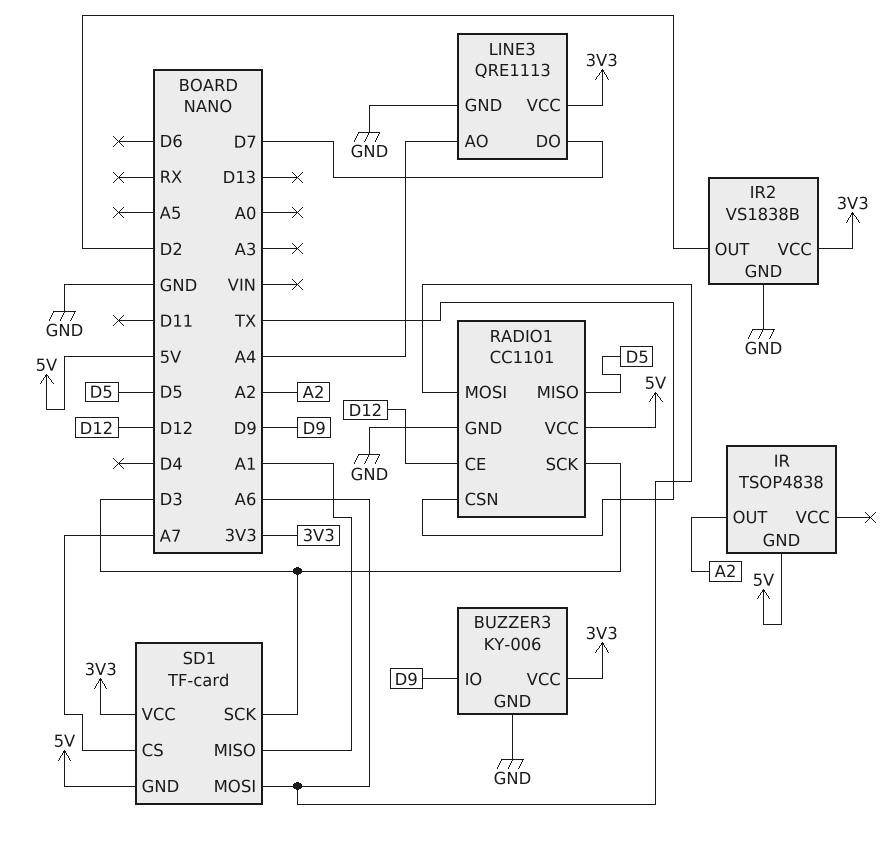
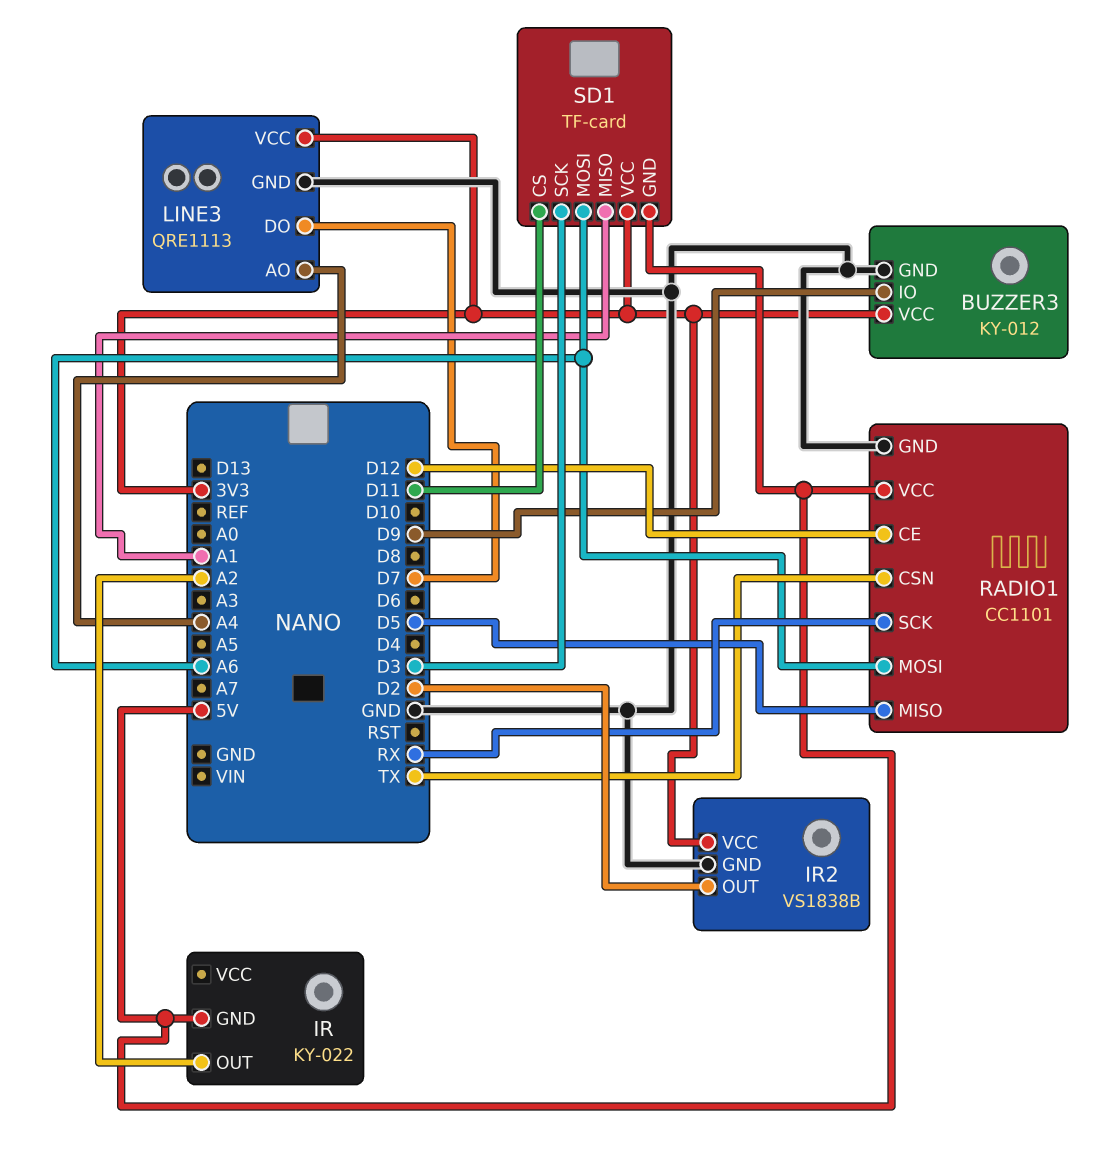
BUZZER3: KY-006 -> KY-012
IR: TSOP4838 -> KY-022
RADIO1 pin SCK: D3 -> RX
SD1 pin CS: A7 -> D11

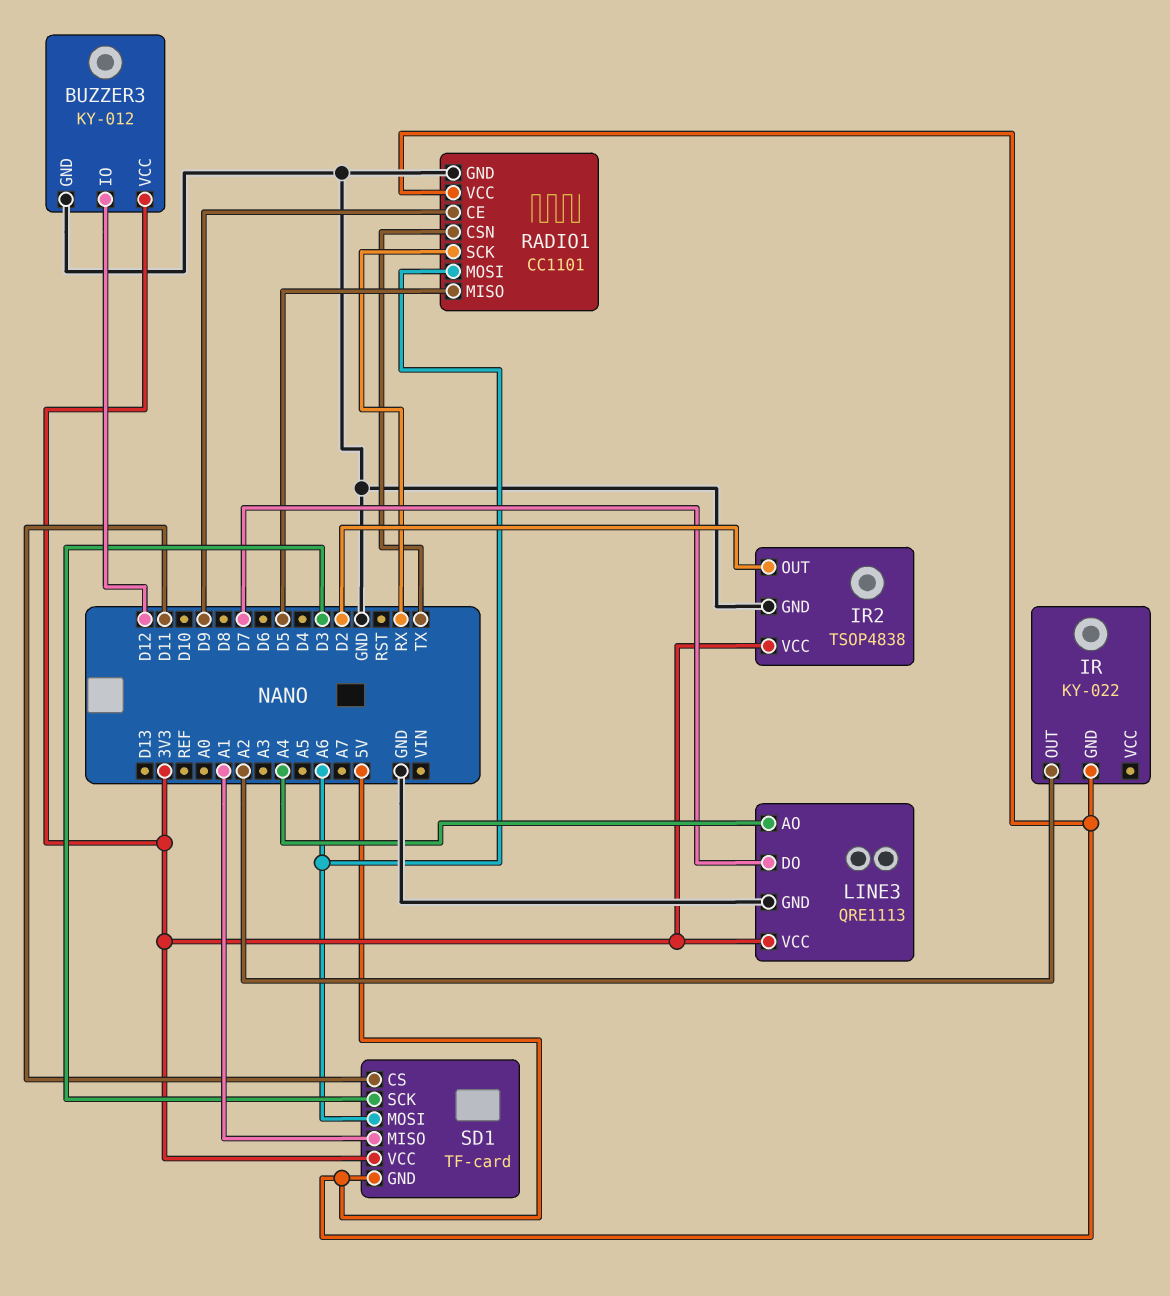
BUZZER3 pin IO: D9 -> D12
IR2: VS1838B -> TSOP4838
RADIO1 pin CE: D12 -> D9

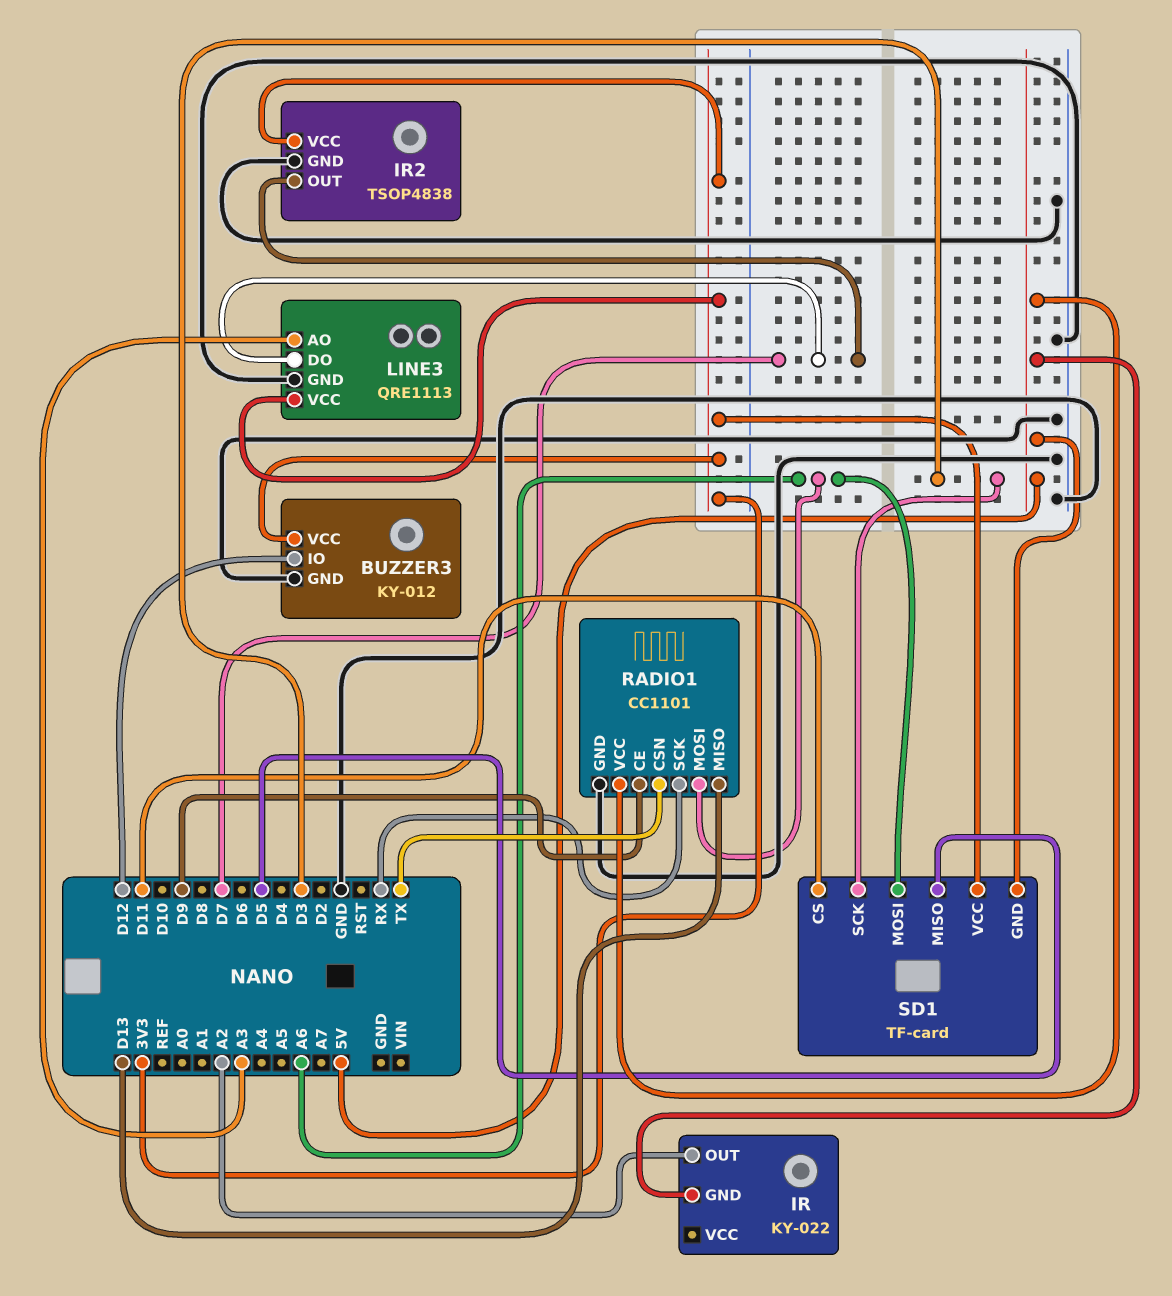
IR2 pin OUT: D2 -> D7
LINE3 pin AO: A4 -> A3
RADIO1 pin MISO: D5 -> D13
SD1 pin MISO: A1 -> D5

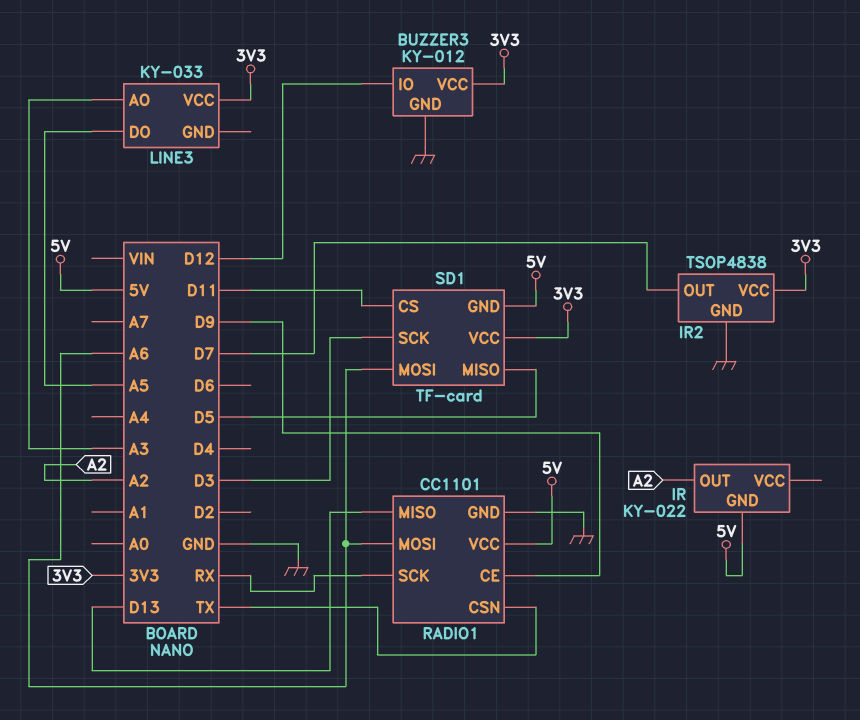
LINE3: QRE1113 -> KY-033
LINE3 pin DO: D7 -> A5
LINE3 pin GND: GND -> none

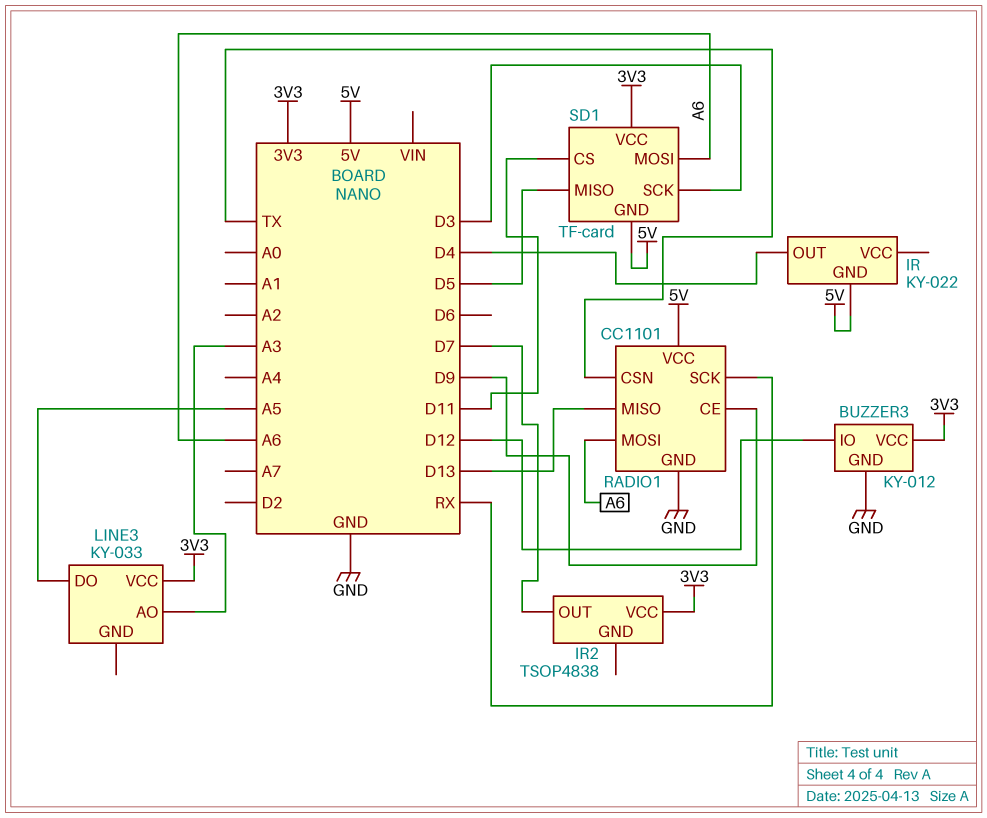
IR pin OUT: A2 -> D4
IR2 pin GND: GND -> none

